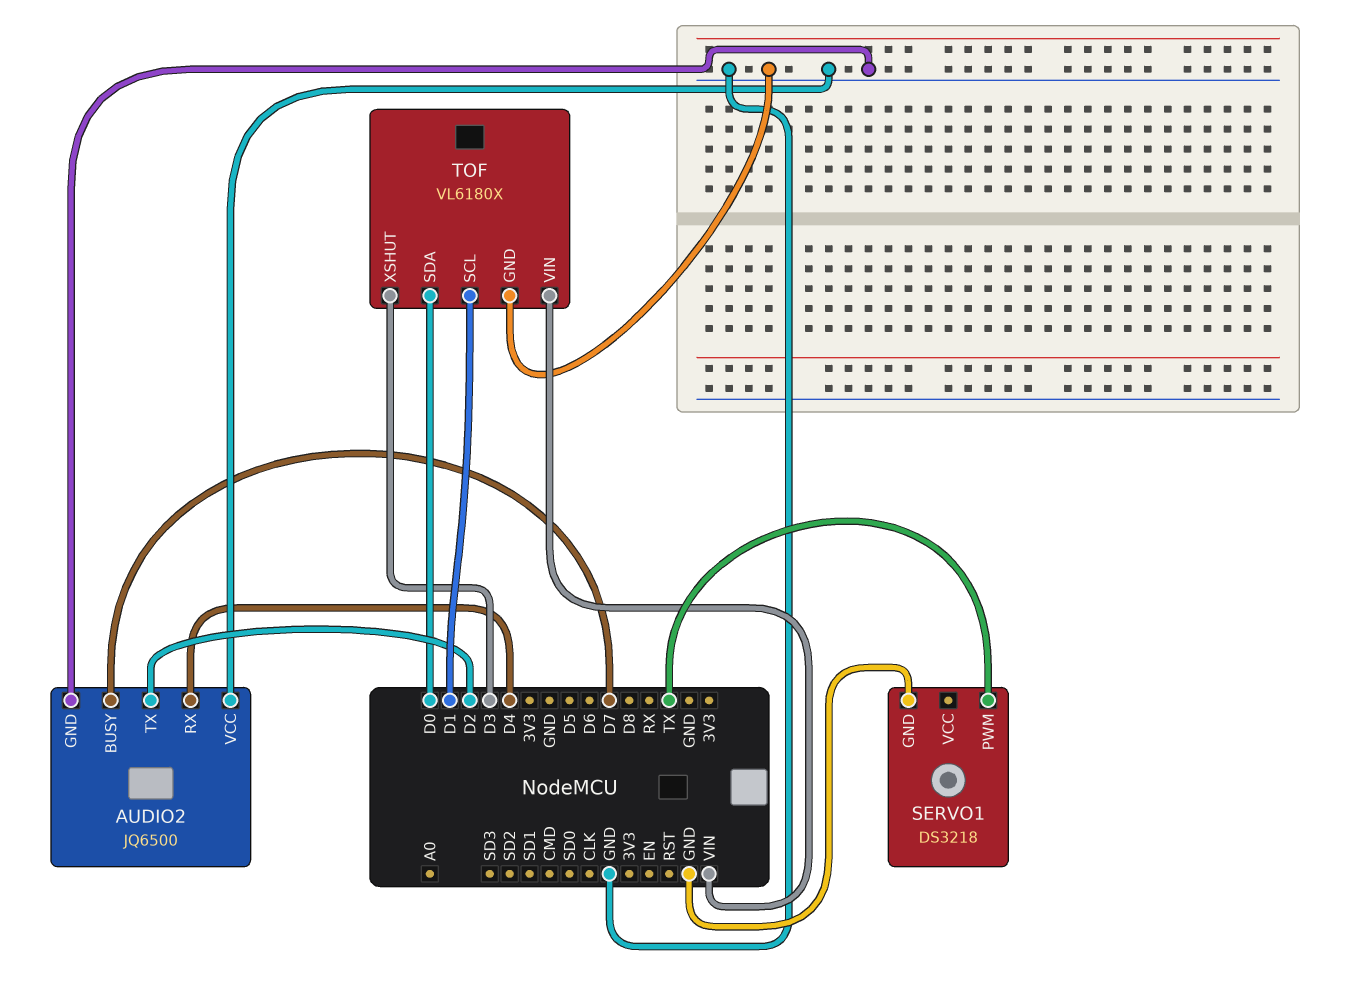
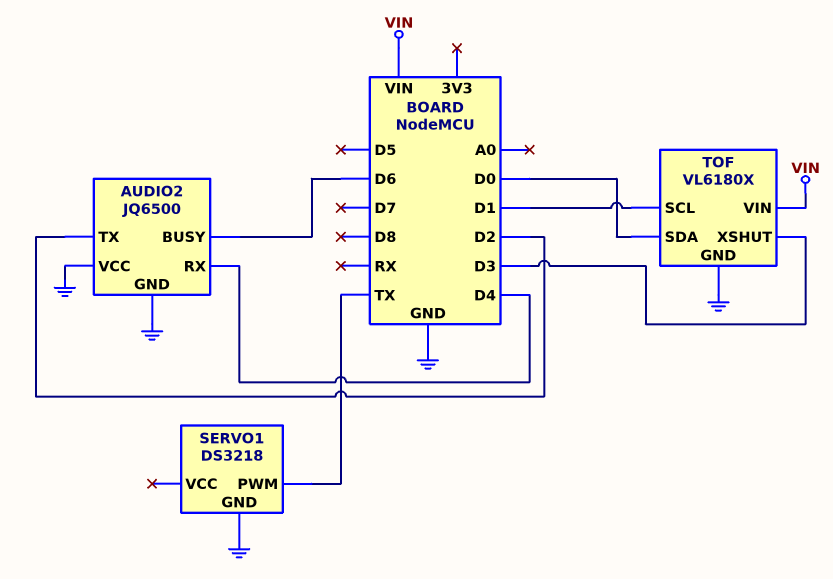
AUDIO2 pin BUSY: D7 -> D6

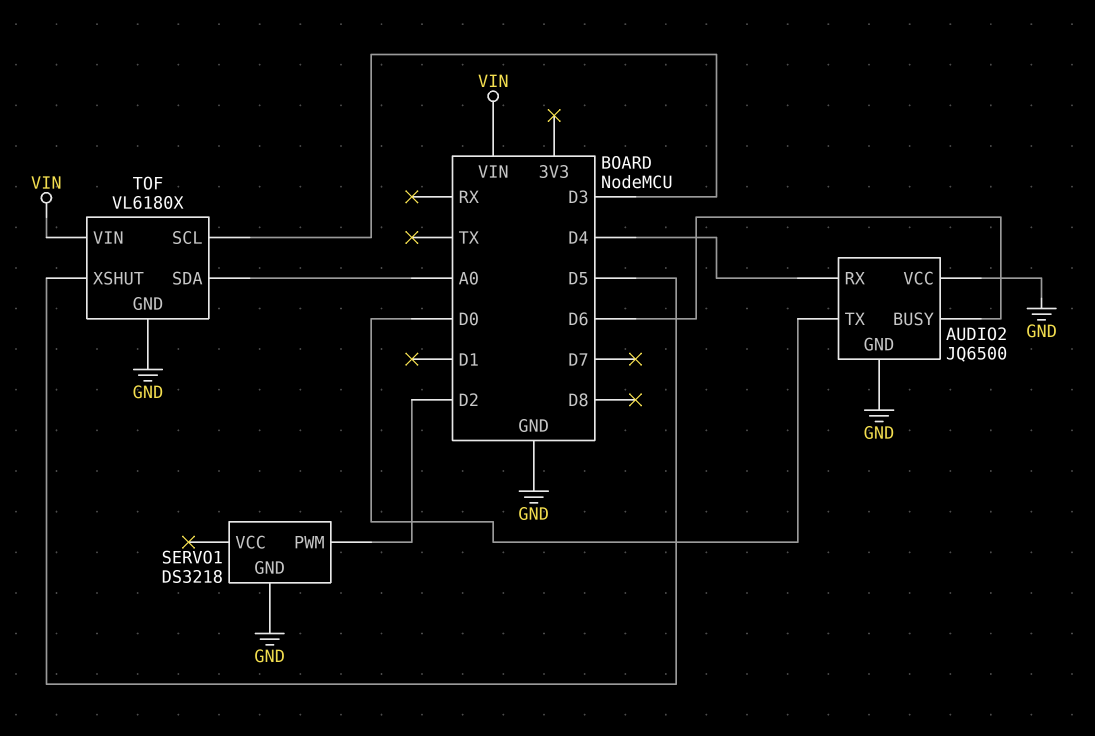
AUDIO2 pin TX: D2 -> D0
SERVO1 pin PWM: TX -> D2
TOF pin SCL: D1 -> D3
TOF pin SDA: D0 -> A0
TOF pin XSHUT: D3 -> D5

